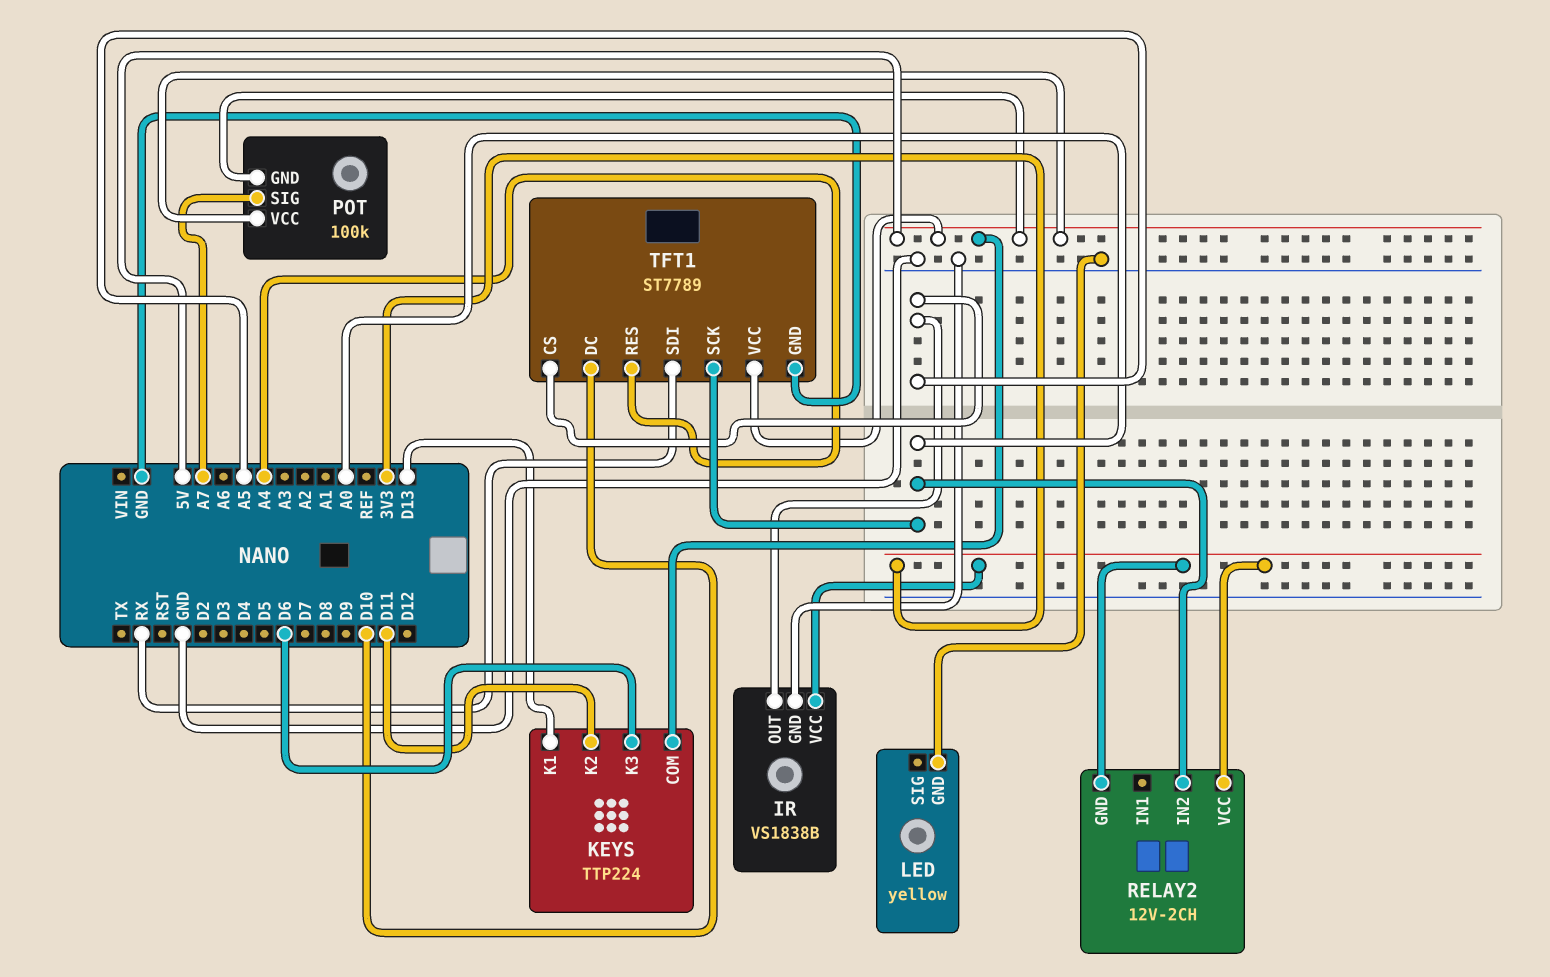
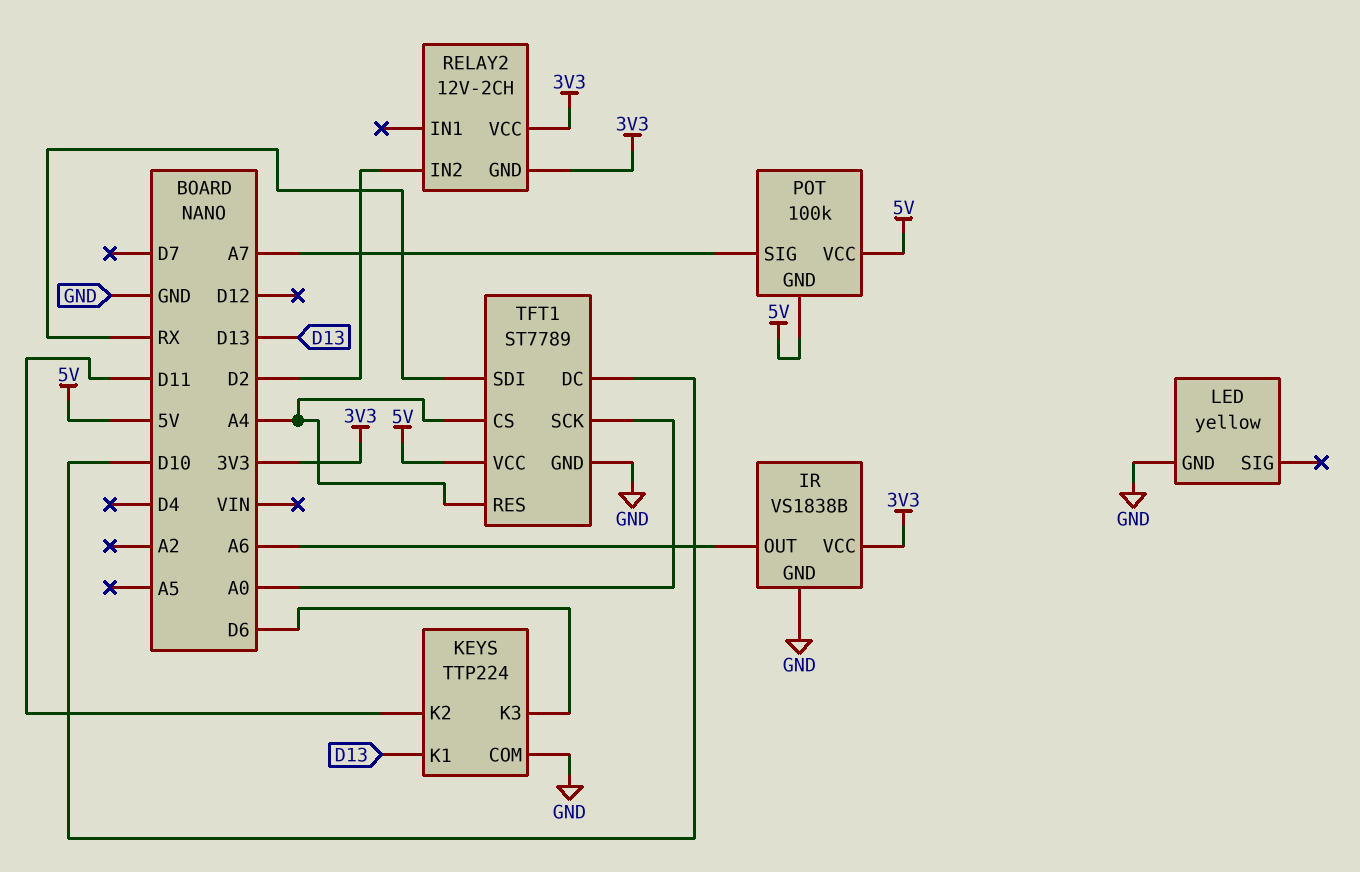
IR pin OUT: A5 -> A6
KEYS pin COM: 5V -> GND
RELAY2 pin IN2: A0 -> D2
TFT1 pin CS: A5 -> A4

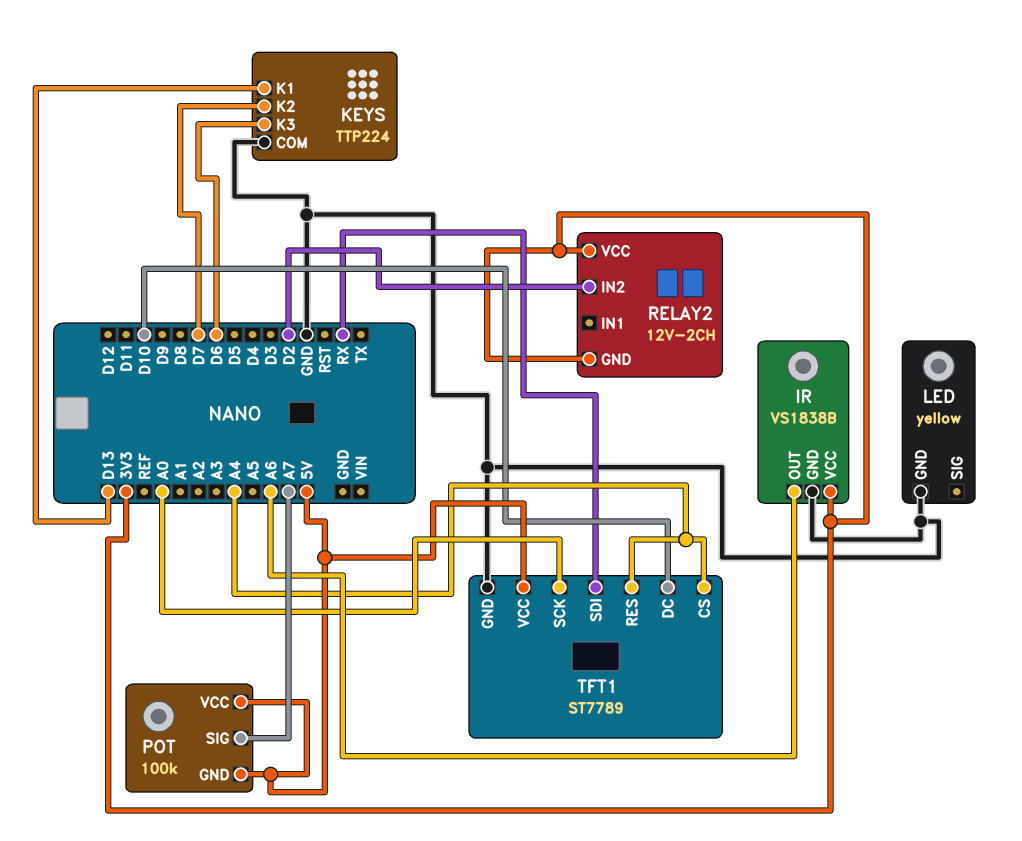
KEYS pin K2: D11 -> D7

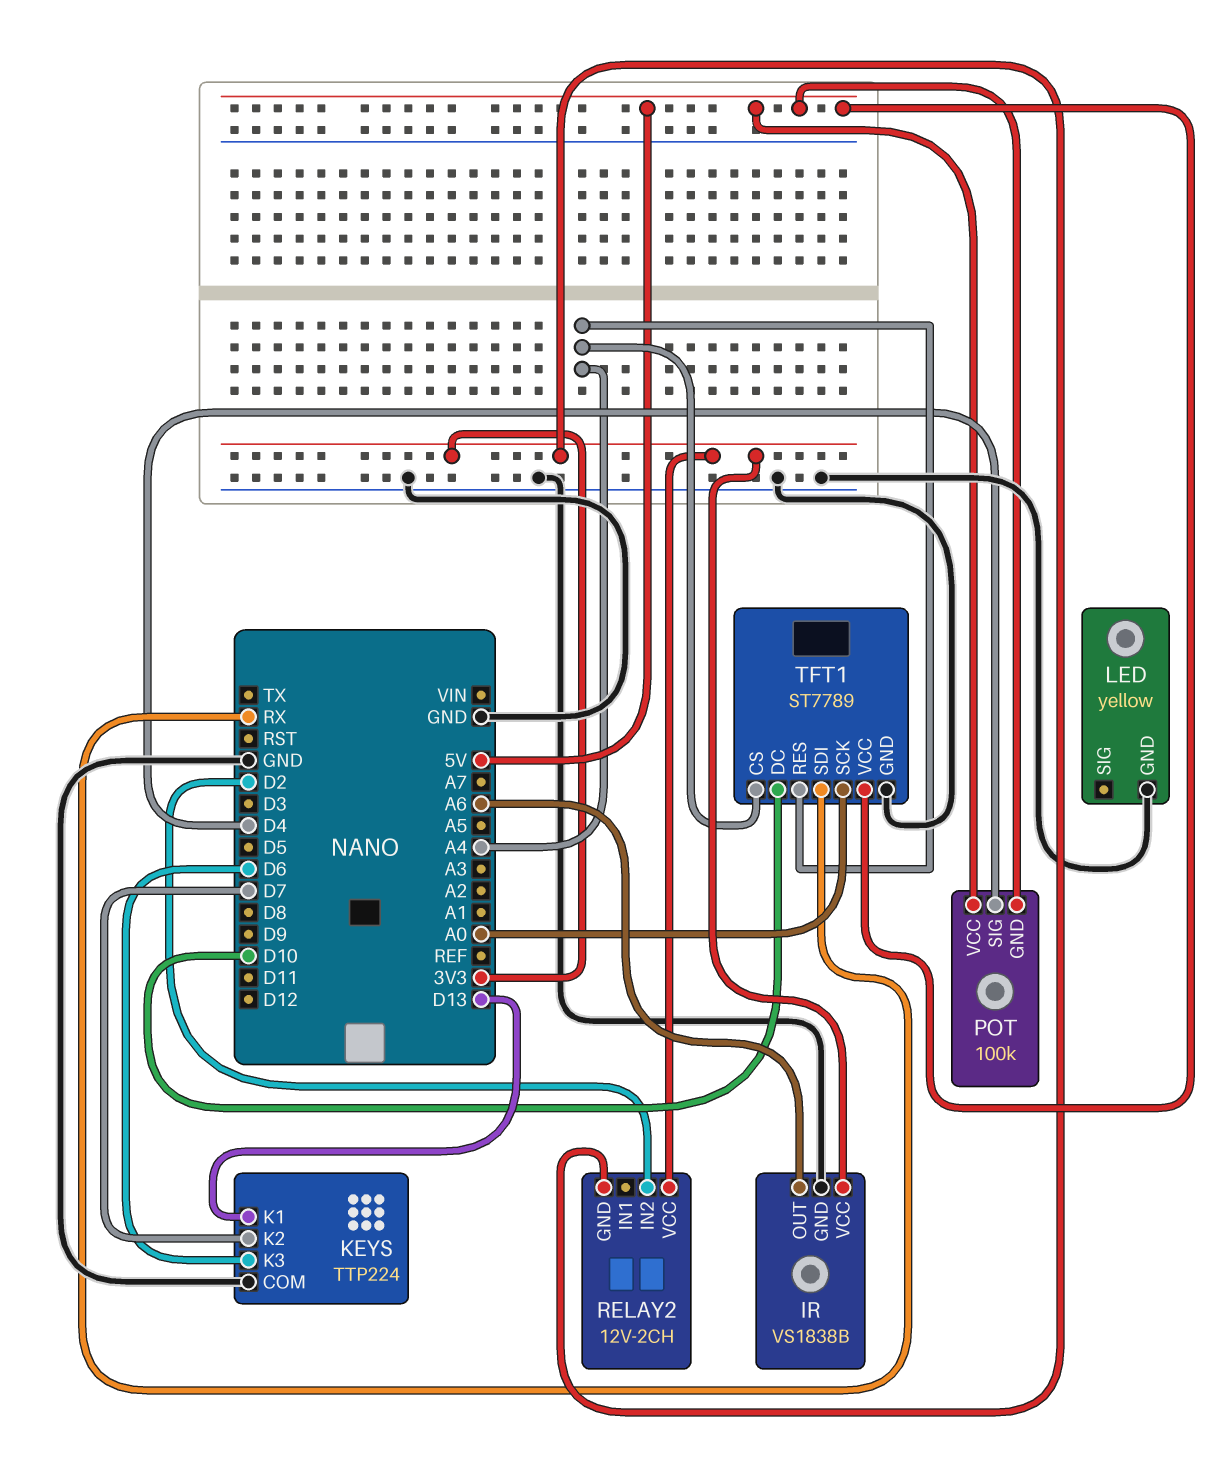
POT pin SIG: A7 -> D4

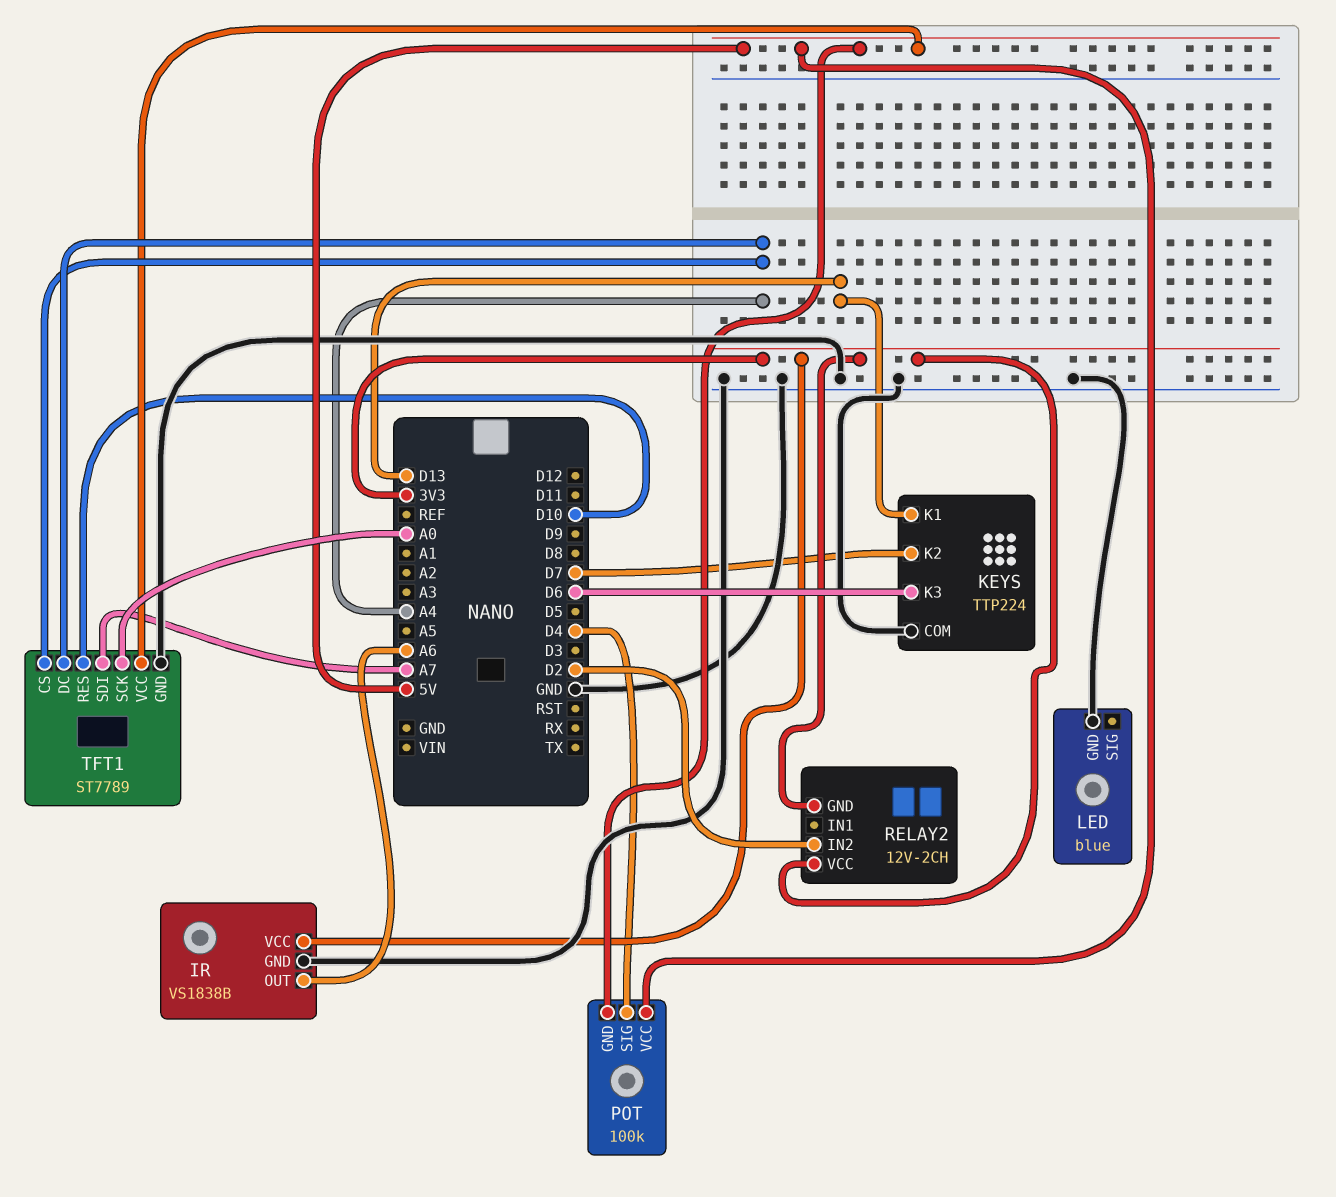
LED: yellow -> blue
TFT1 pin DC: D10 -> A4
TFT1 pin RES: A4 -> D10
TFT1 pin SDI: RX -> A7

